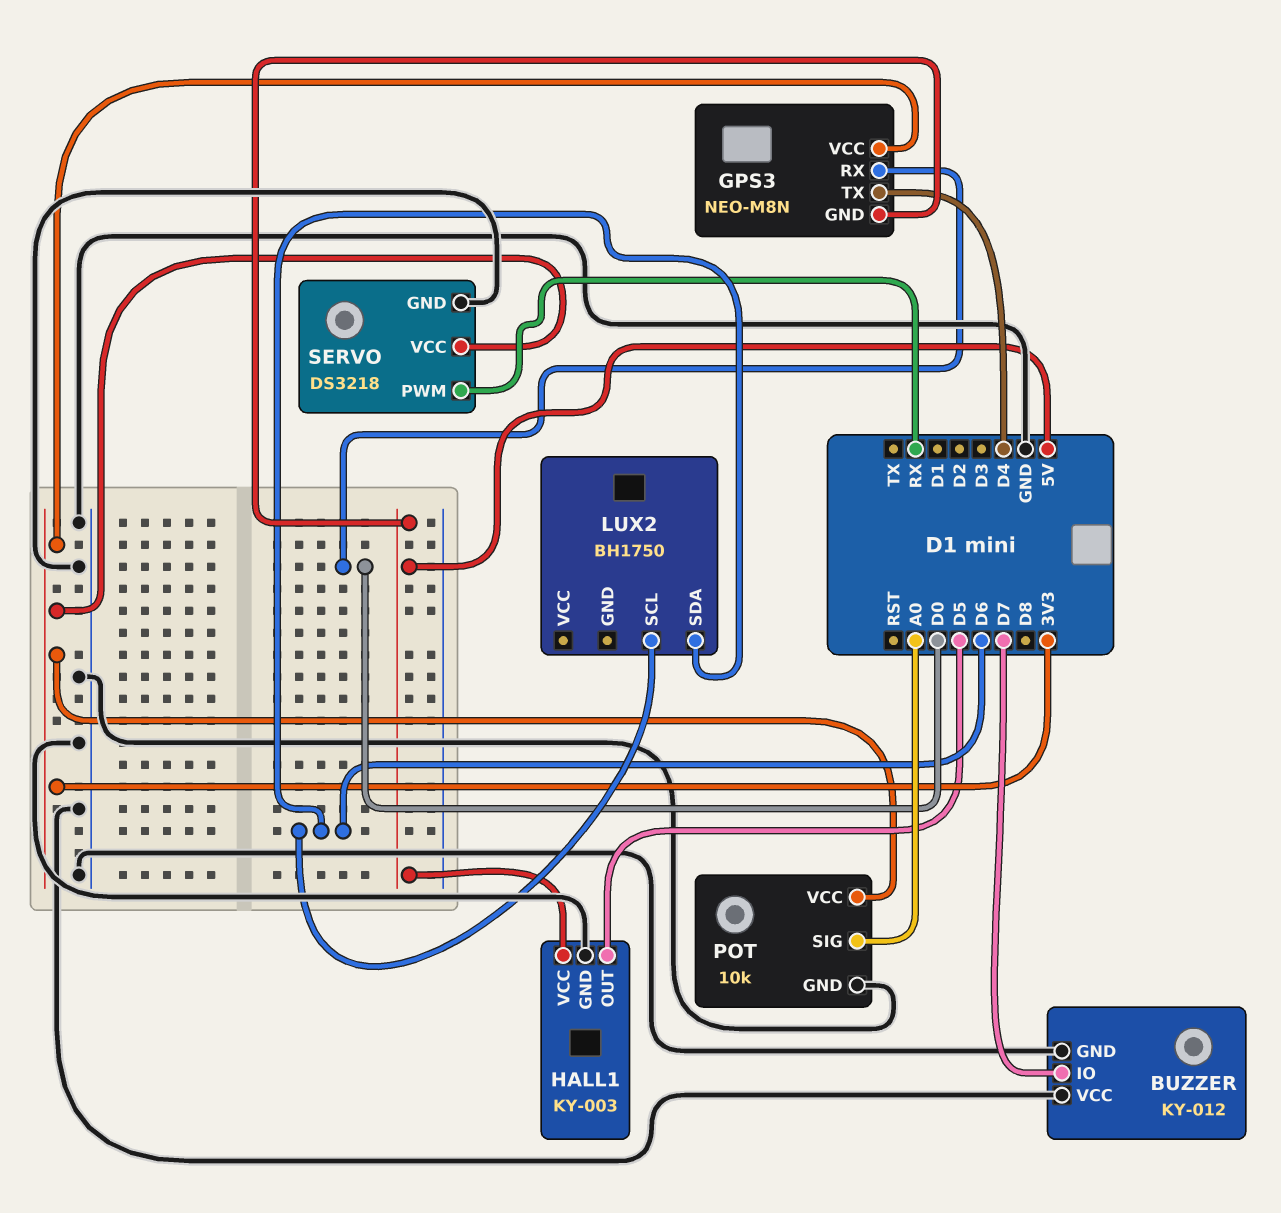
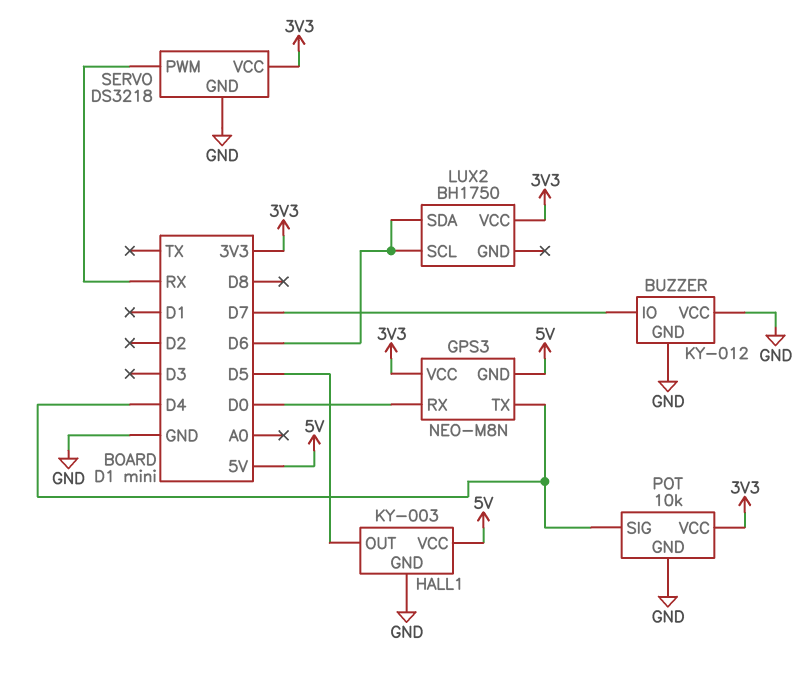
LUX2 pin VCC: none -> 3V3
POT pin SIG: A0 -> D4

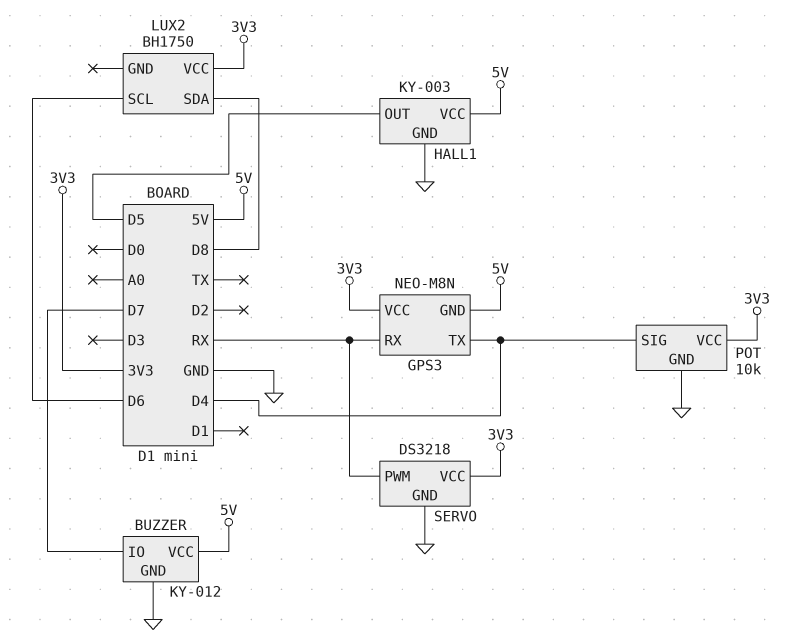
BUZZER pin VCC: GND -> 5V
GPS3 pin RX: D0 -> RX
LUX2 pin SDA: D6 -> D8

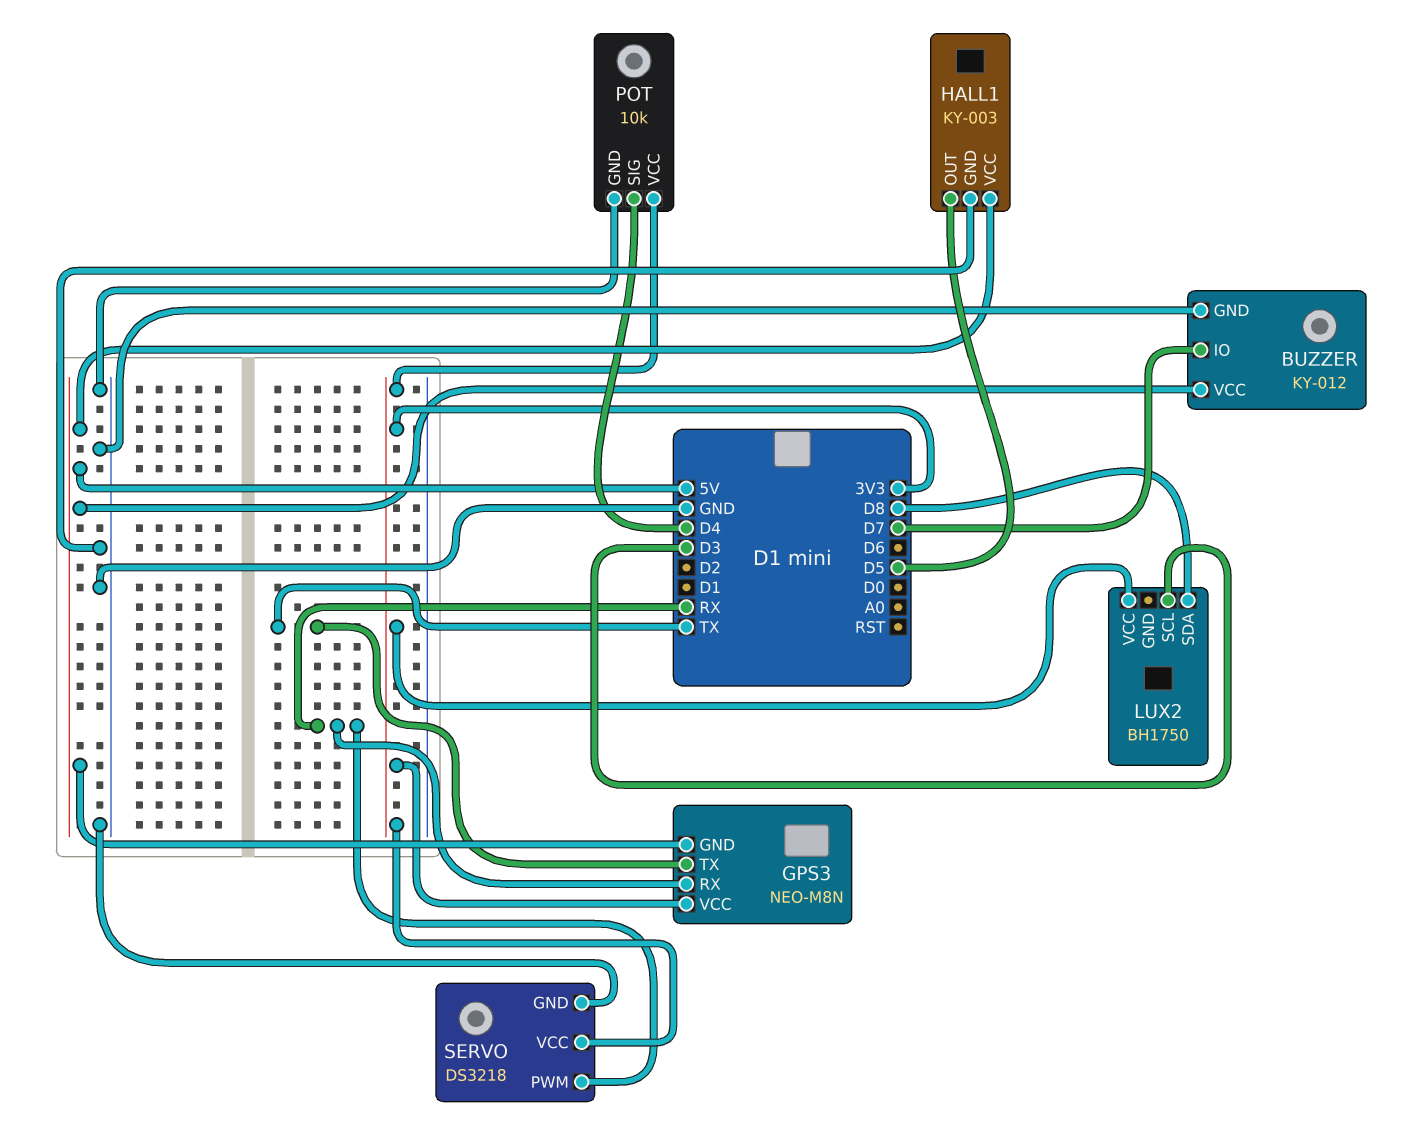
GPS3 pin TX: D4 -> TX
LUX2 pin SCL: D6 -> D3

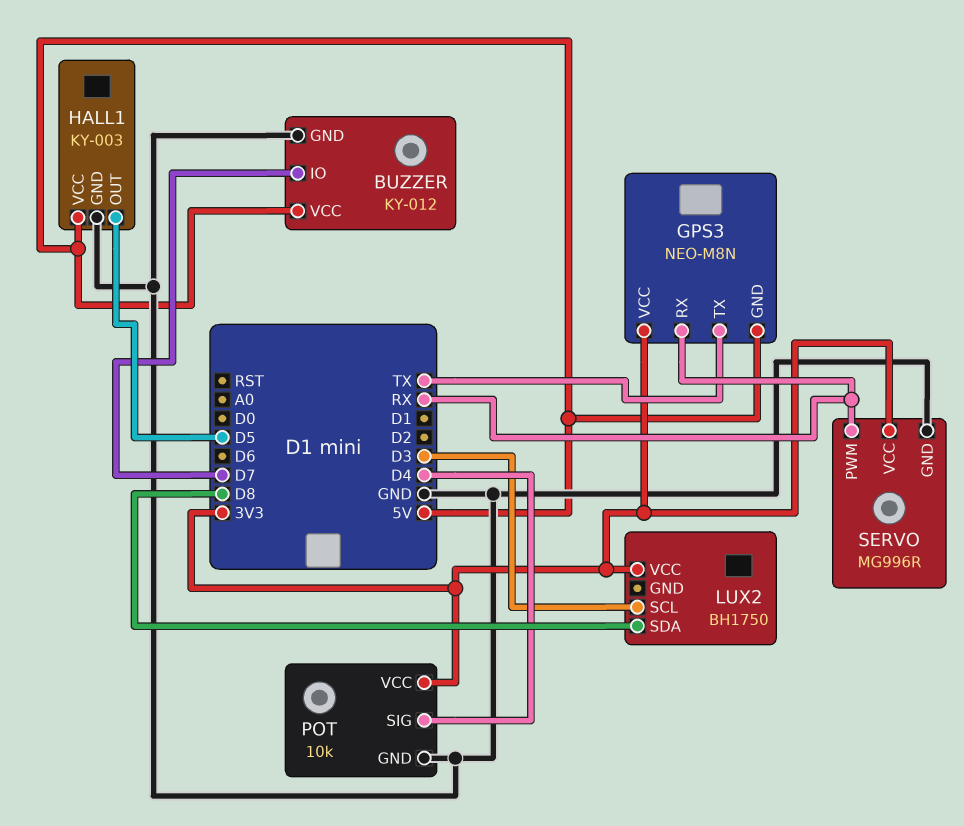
SERVO: DS3218 -> MG996R

